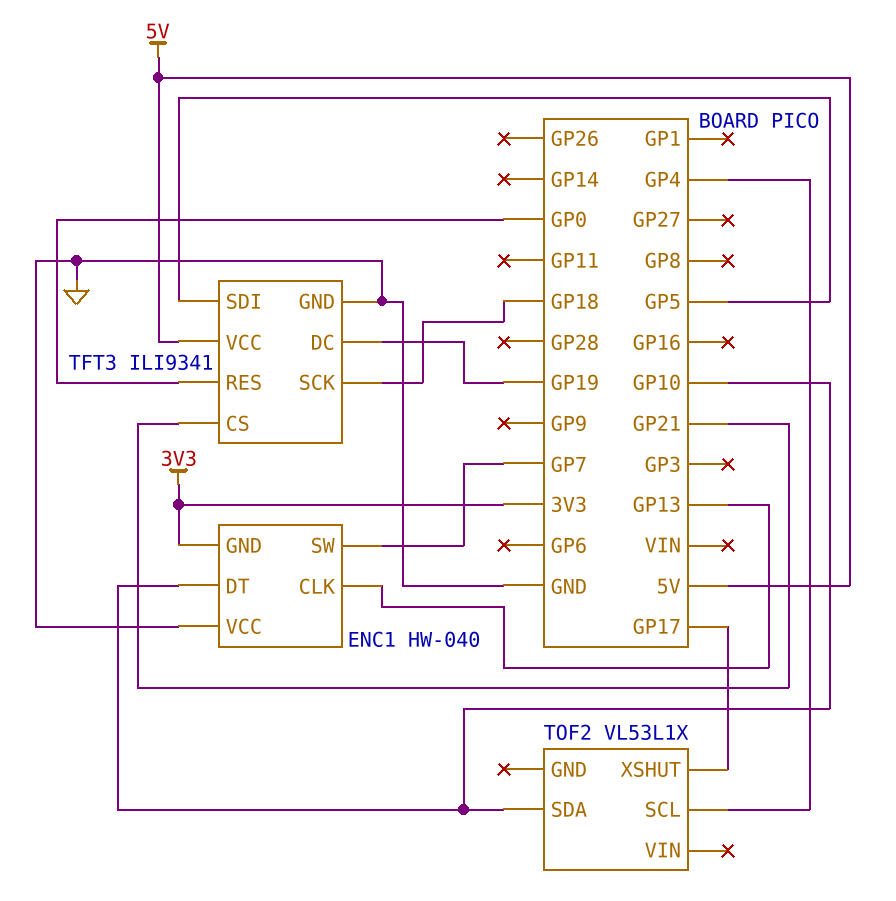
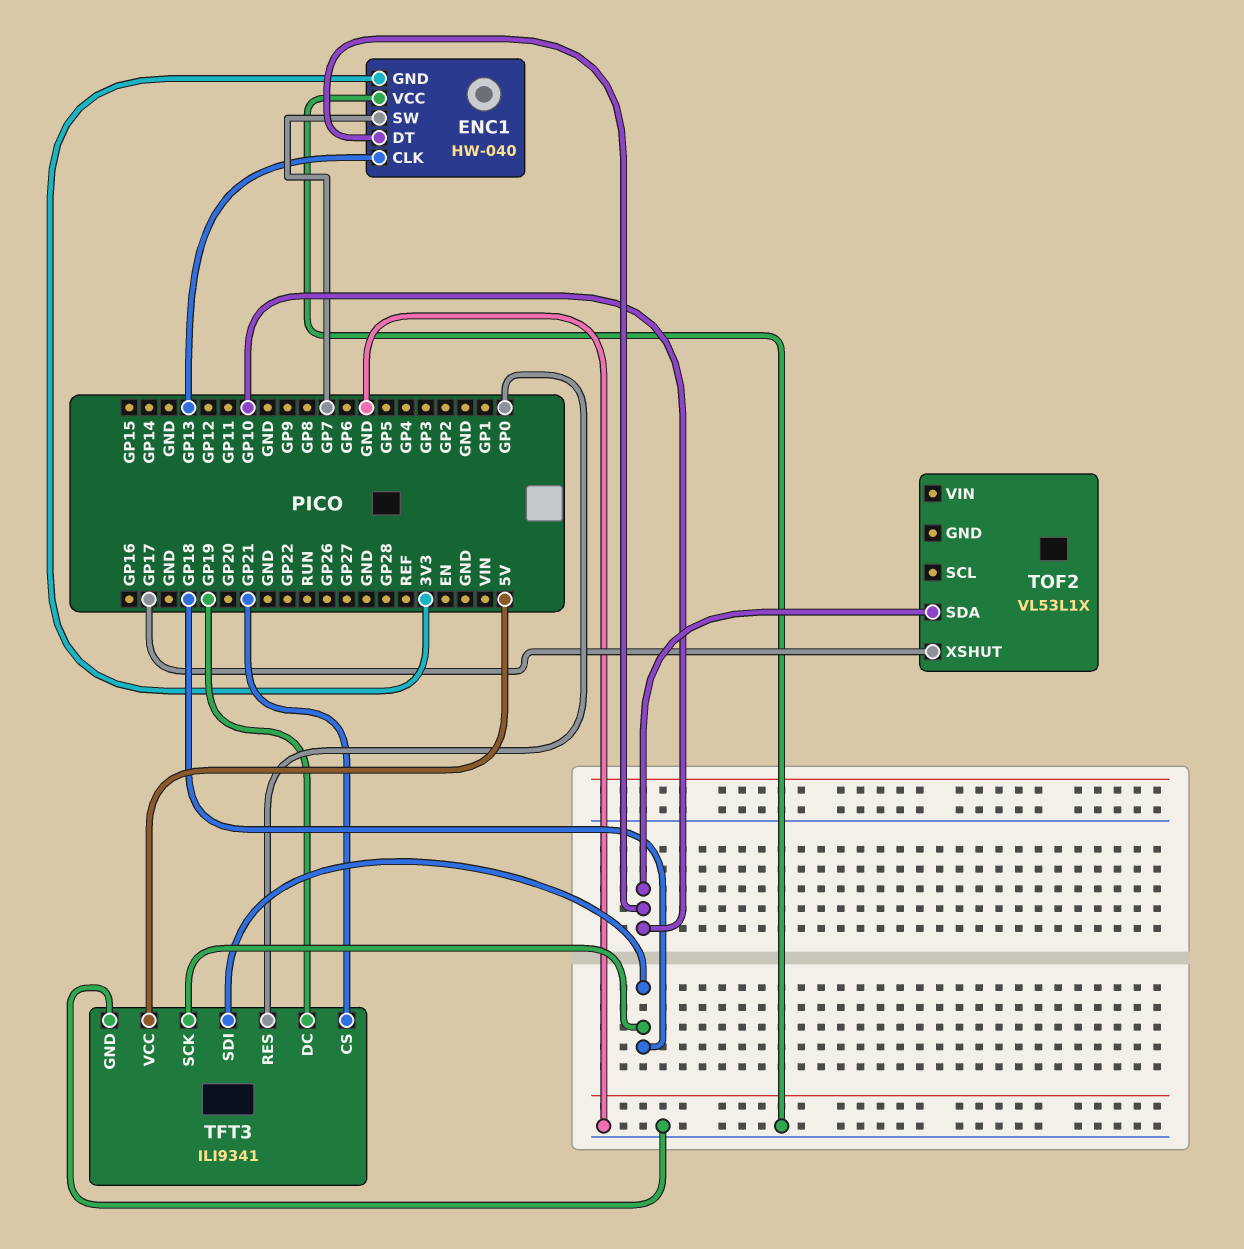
TFT3 pin SDI: GP5 -> GP18
TOF2 pin SCL: GP4 -> none

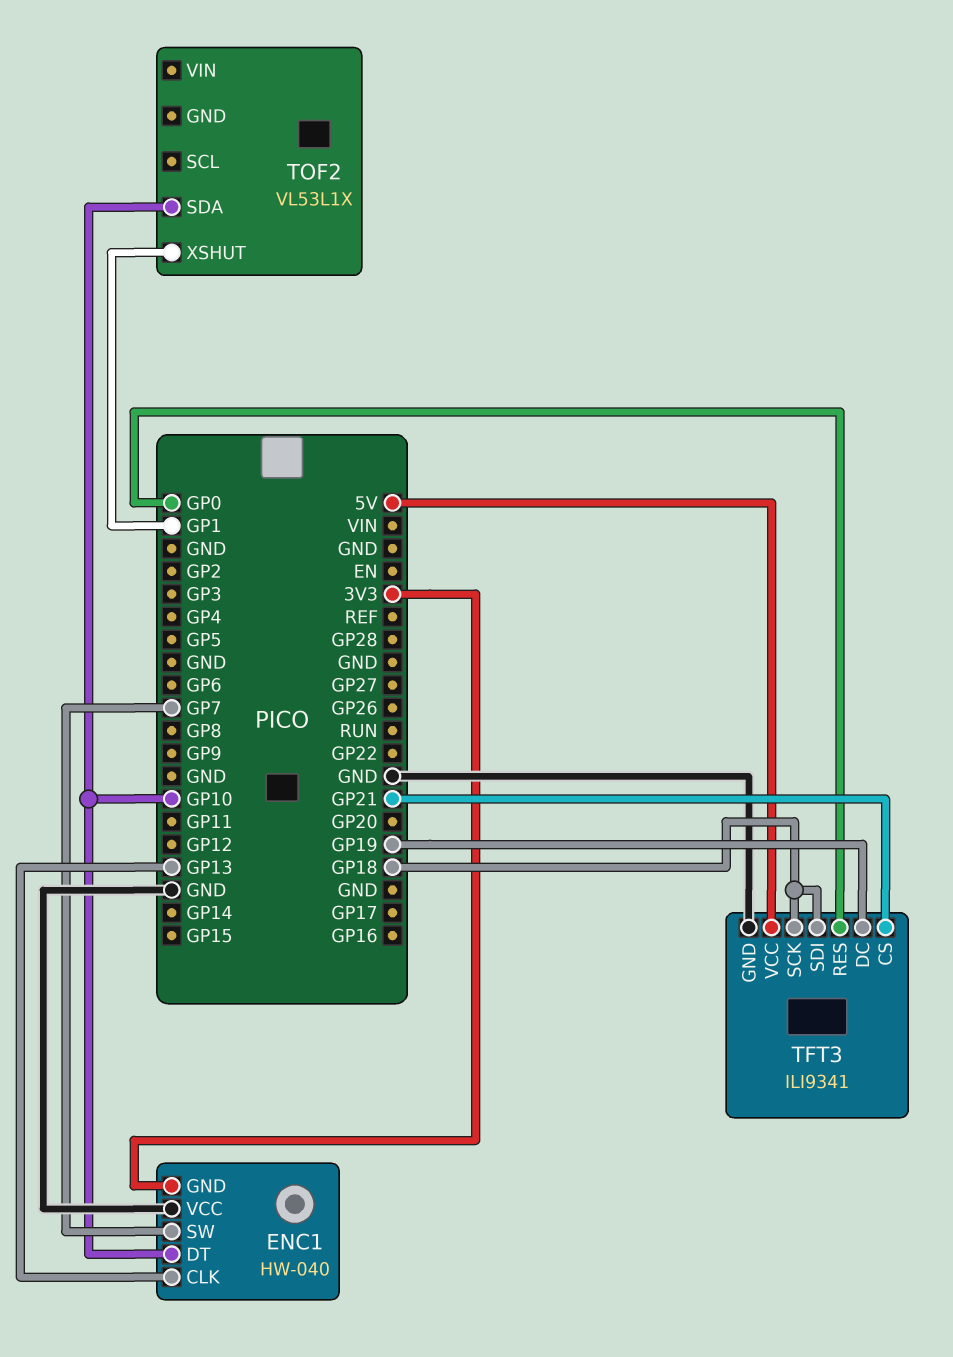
TOF2 pin XSHUT: GP17 -> GP1

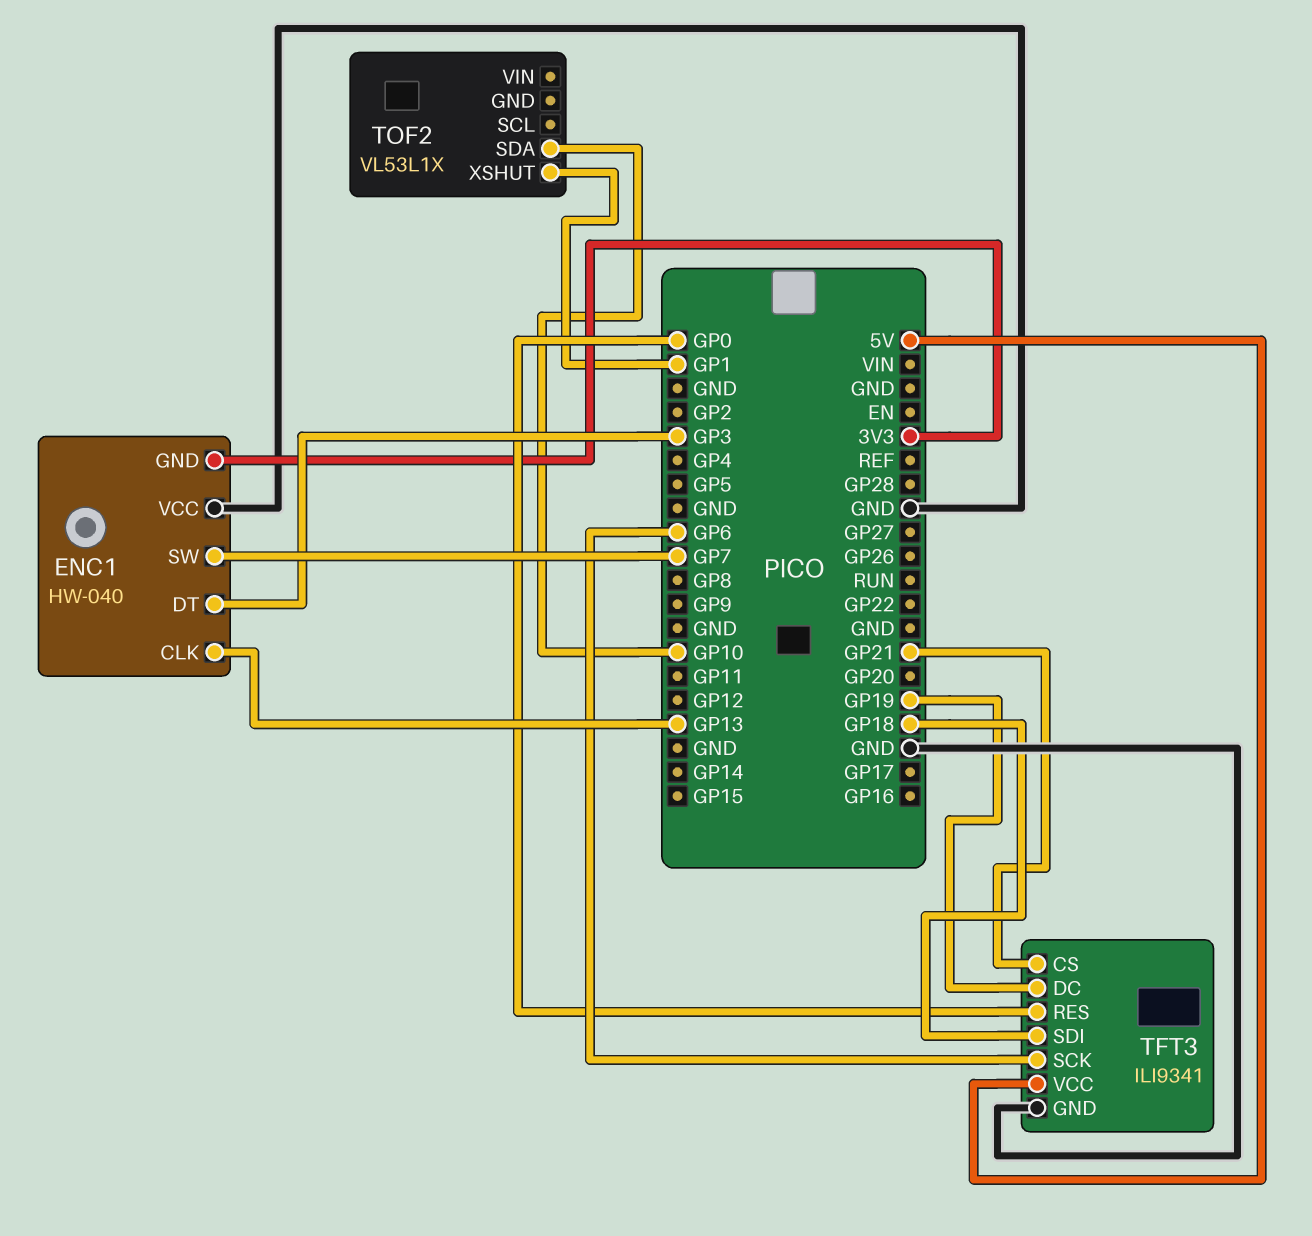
ENC1 pin DT: GP10 -> GP3
TFT3 pin SCK: GP18 -> GP6

